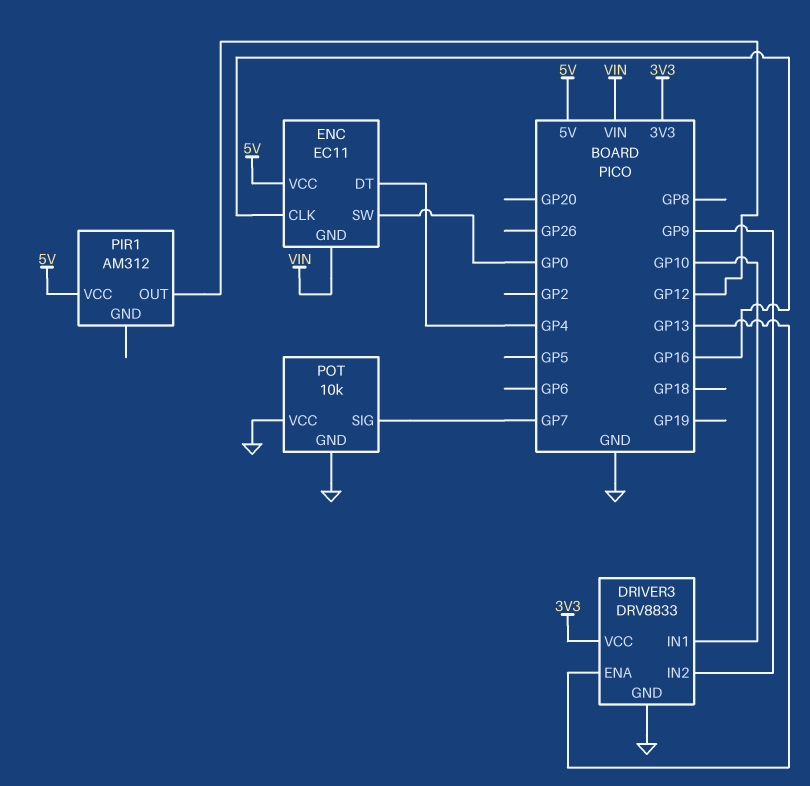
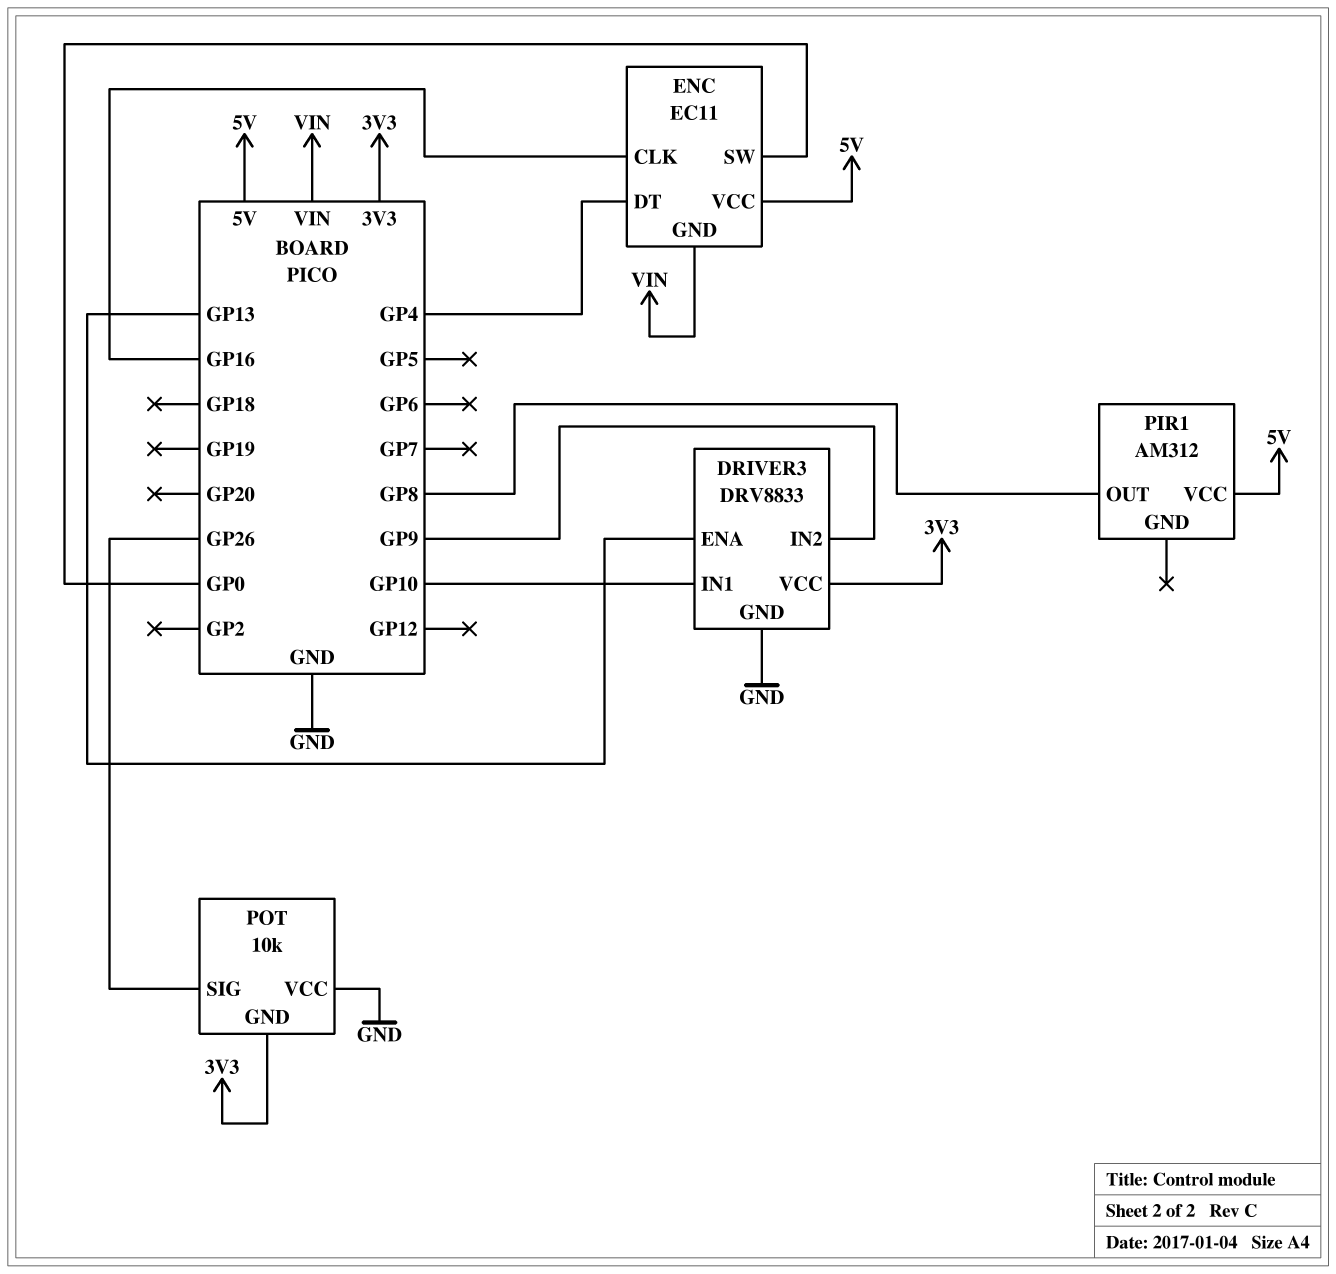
PIR1 pin OUT: GP12 -> GP8
POT pin GND: GND -> 3V3
POT pin SIG: GP7 -> GP26

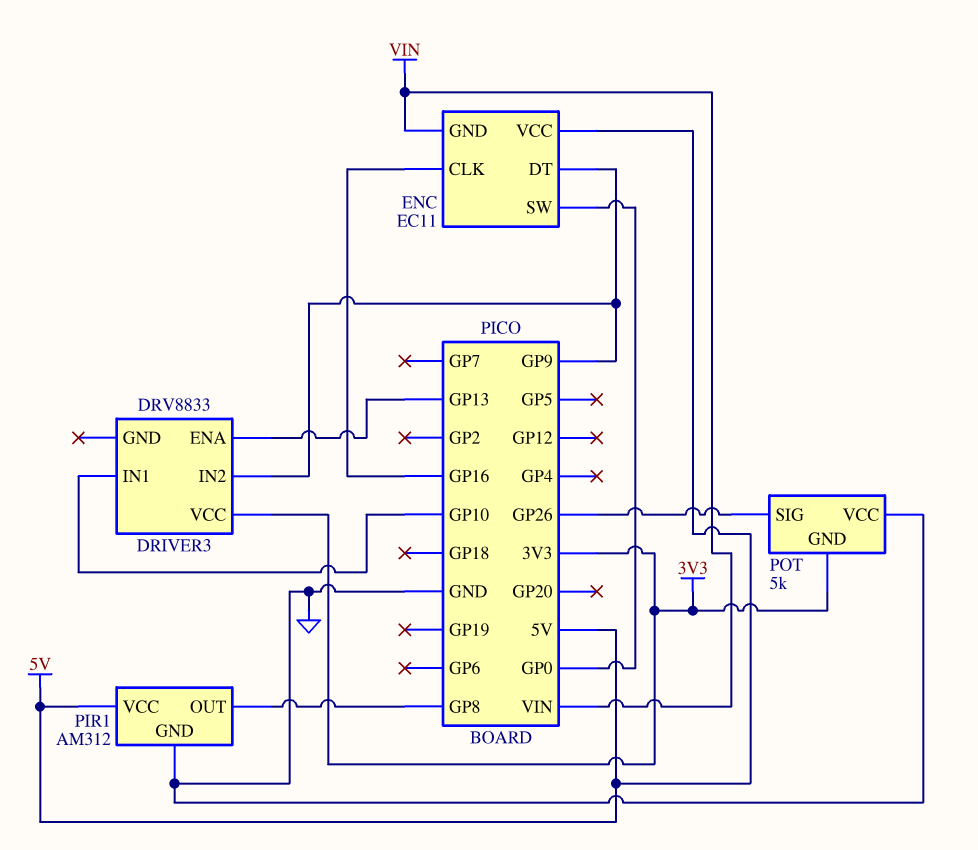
DRIVER3 pin GND: GND -> none
ENC pin DT: GP4 -> GP9
PIR1 pin GND: none -> GND
POT: 10k -> 5k

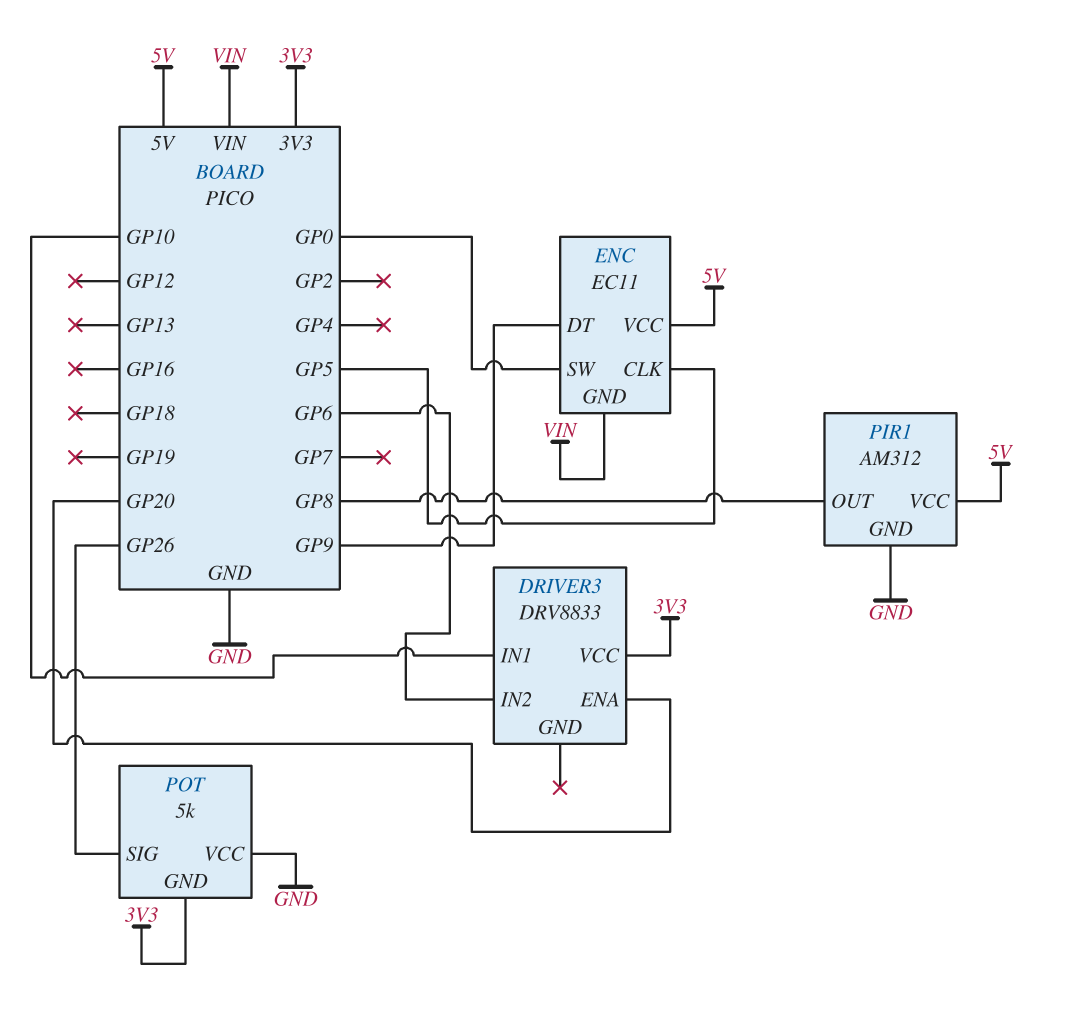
DRIVER3 pin ENA: GP13 -> GP20
DRIVER3 pin IN2: GP9 -> GP6
ENC pin CLK: GP16 -> GP5

